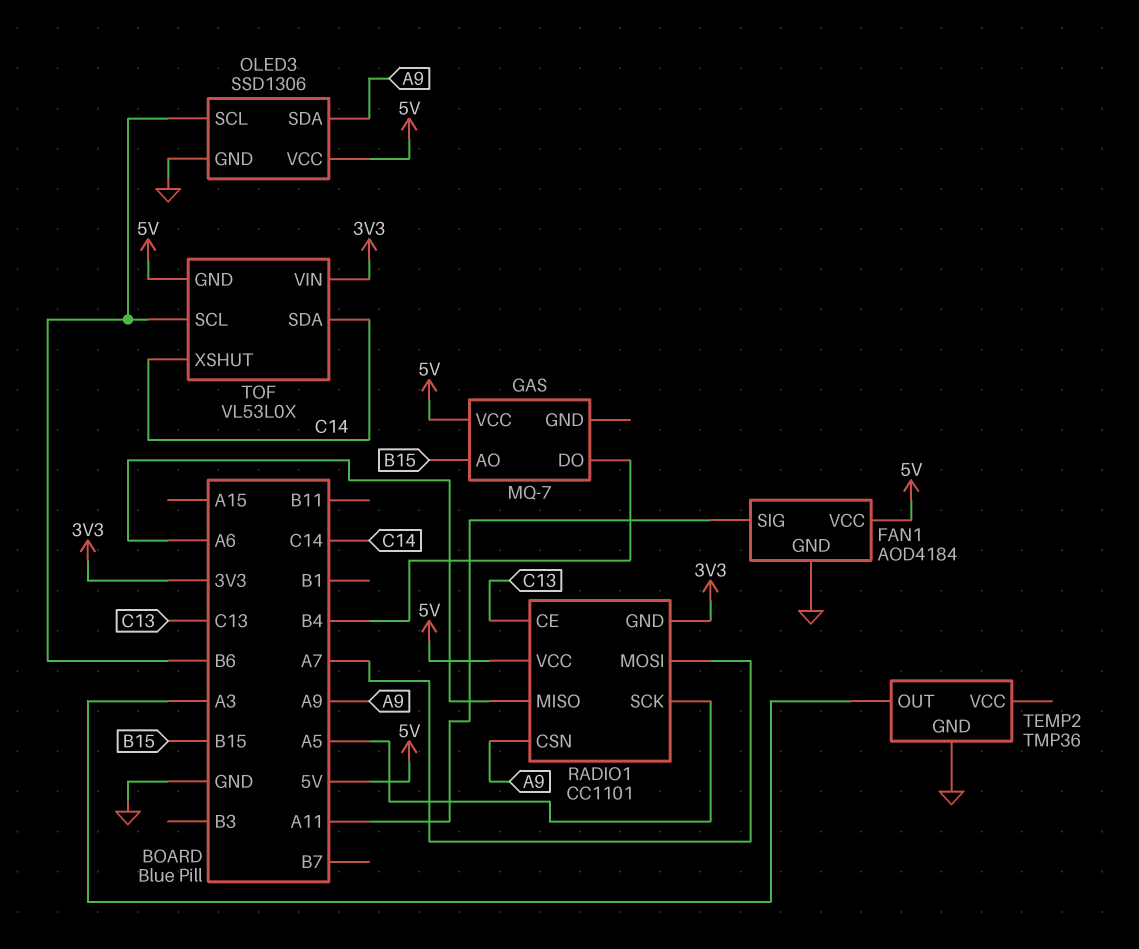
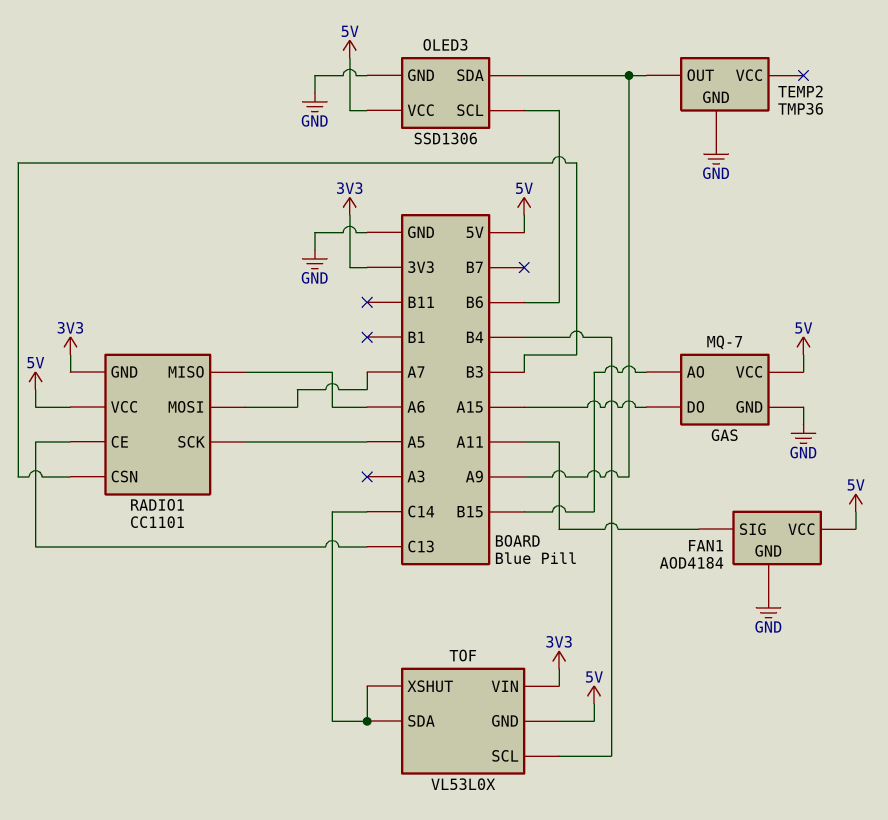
GAS pin DO: B4 -> A15
GAS pin GND: none -> GND
RADIO1 pin CSN: A9 -> B3
TEMP2 pin OUT: A3 -> A9
TOF pin SCL: B6 -> B4

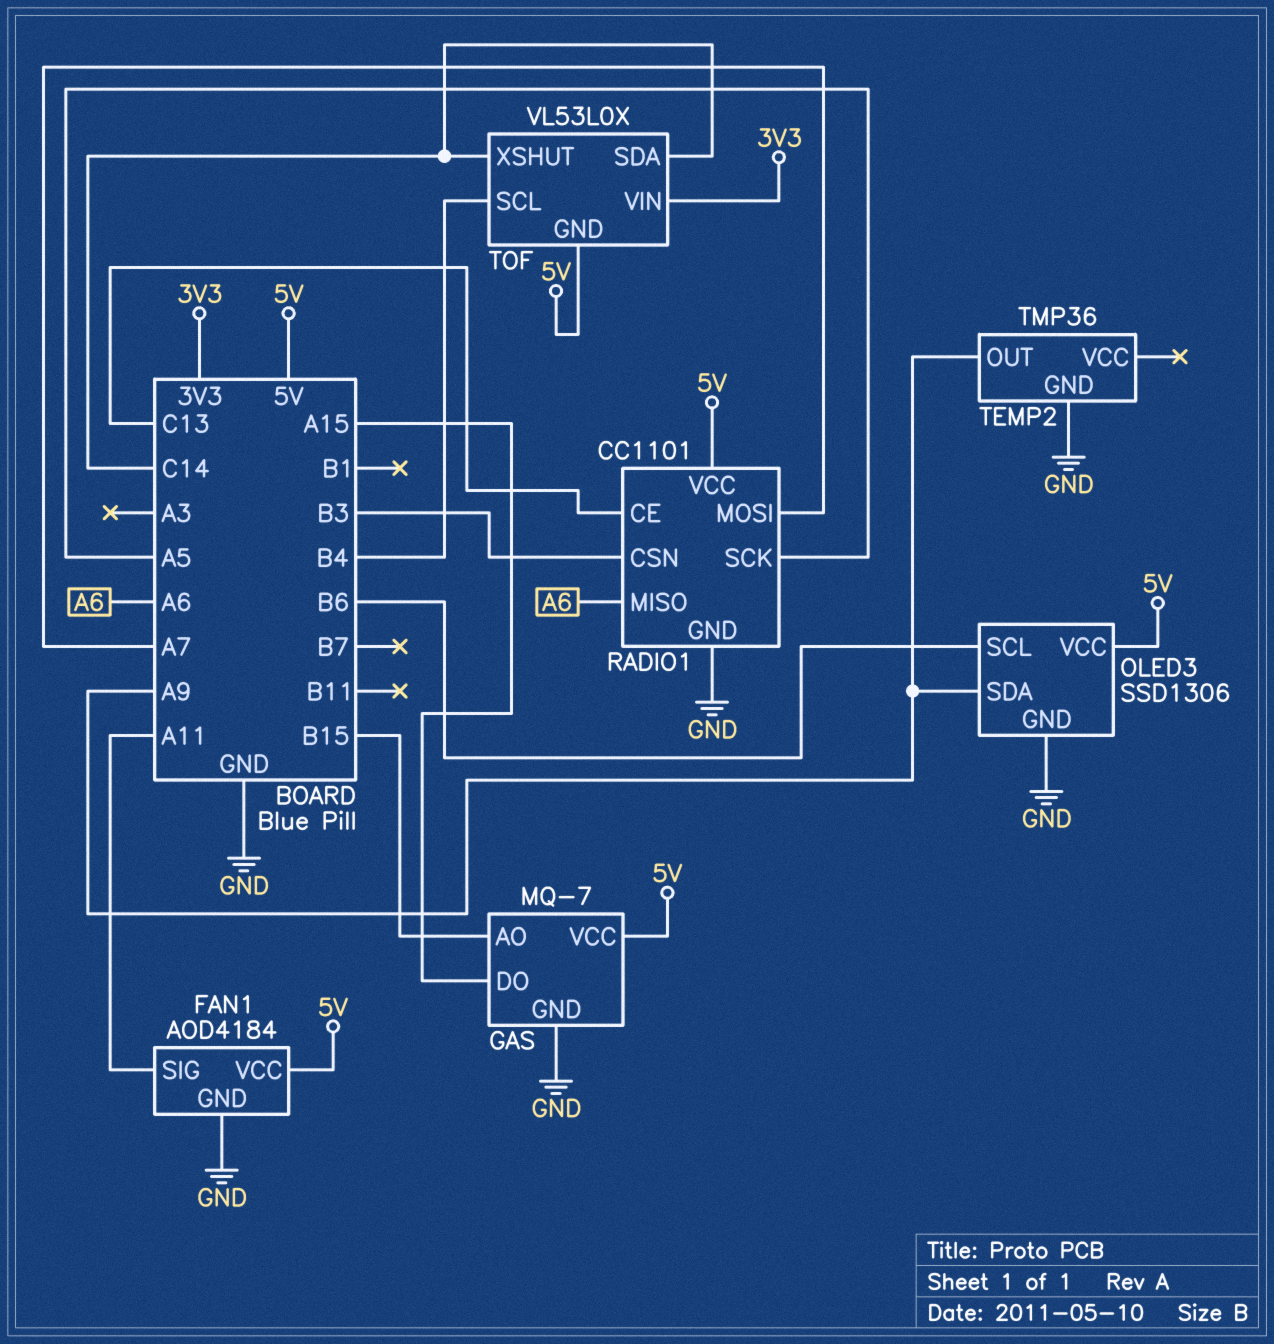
RADIO1 pin GND: 3V3 -> GND

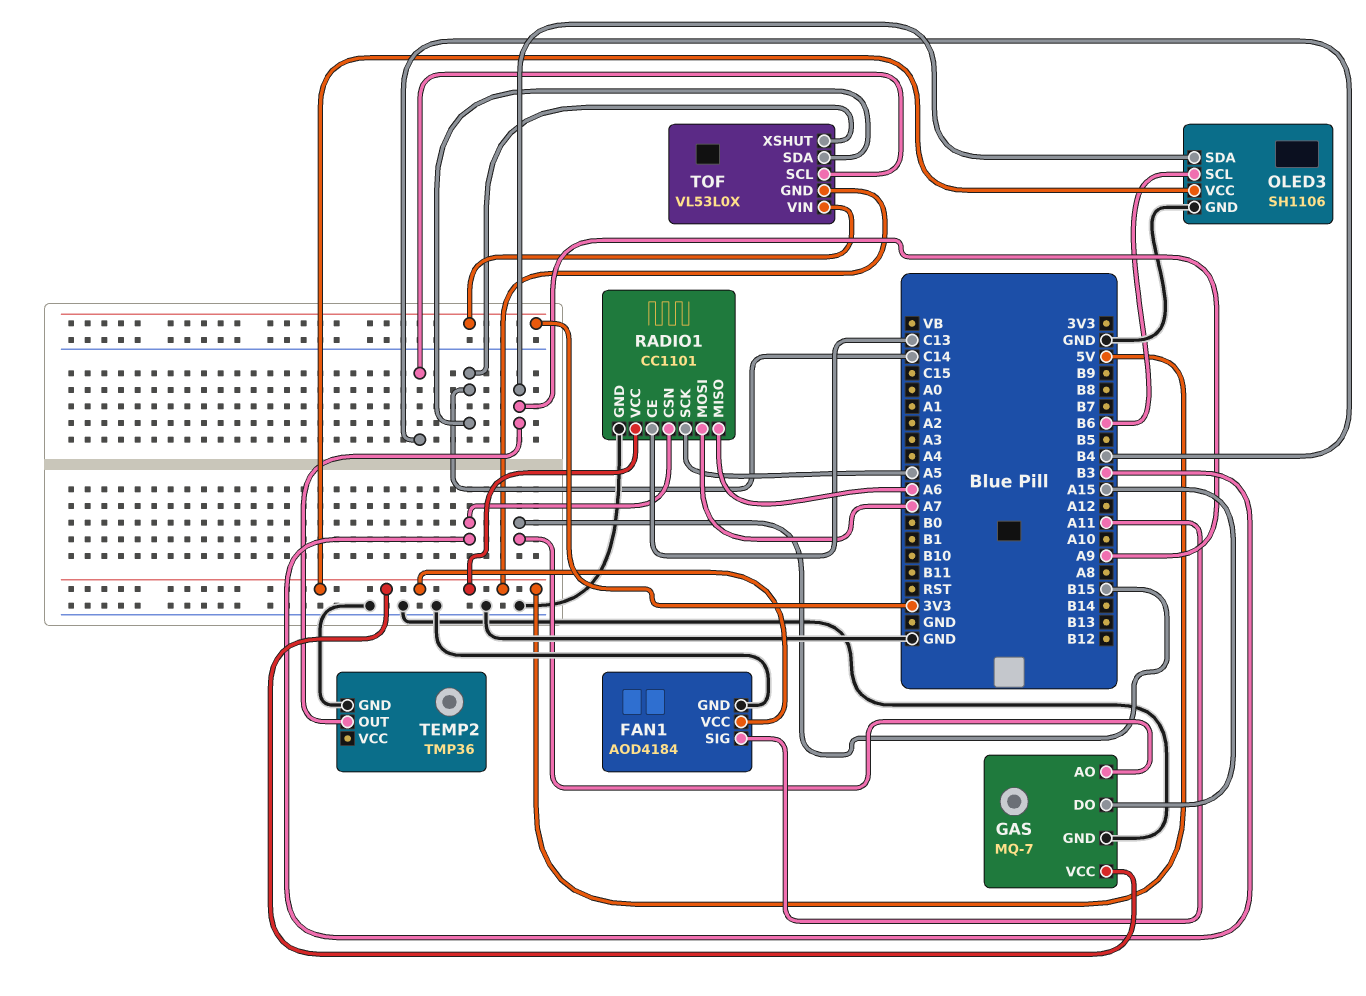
OLED3: SSD1306 -> SH1106

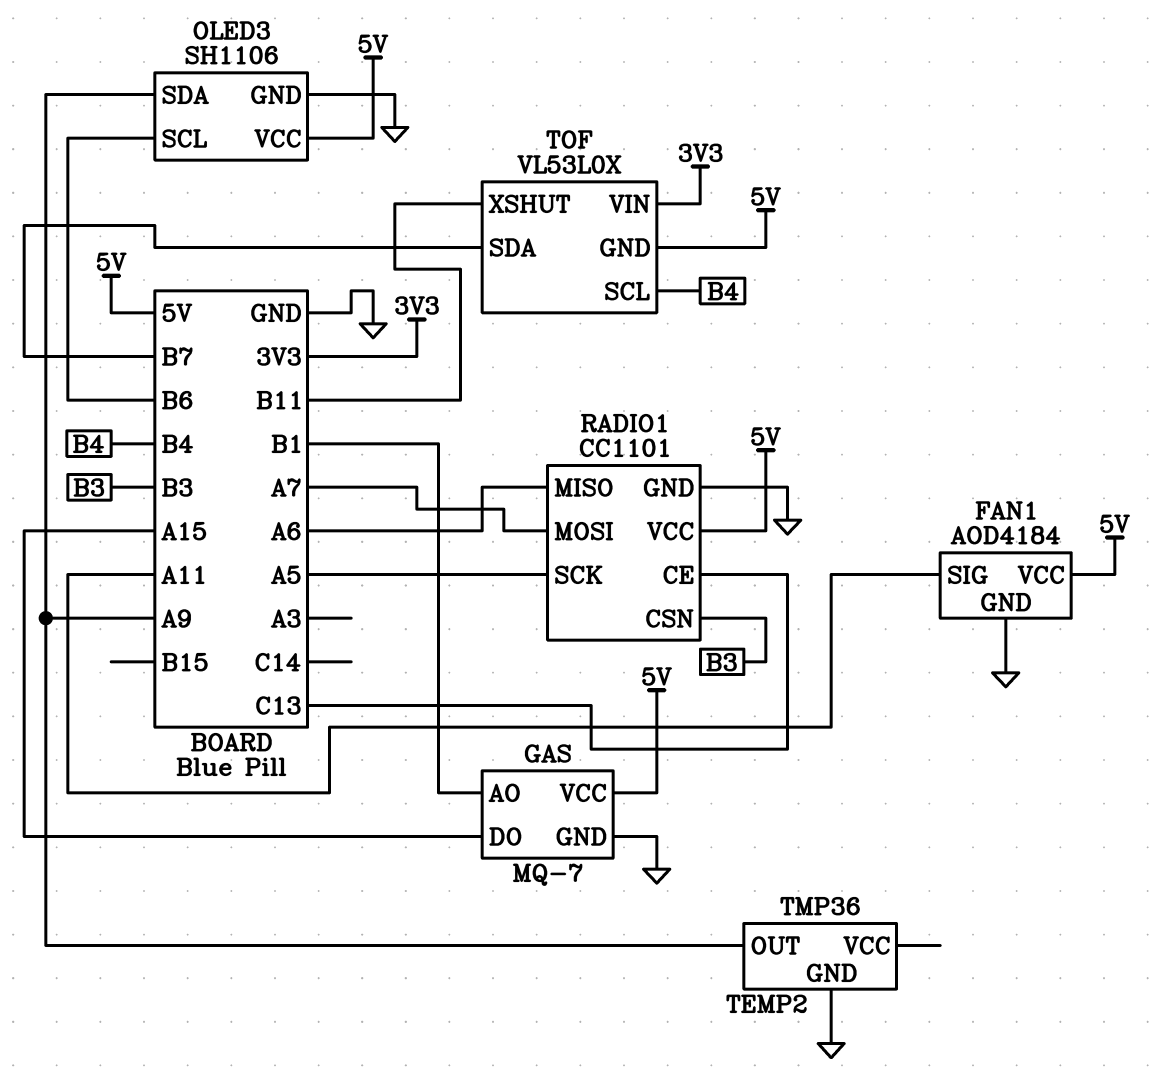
GAS pin AO: B15 -> B1
TOF pin SDA: C14 -> B7
TOF pin XSHUT: C14 -> B11

